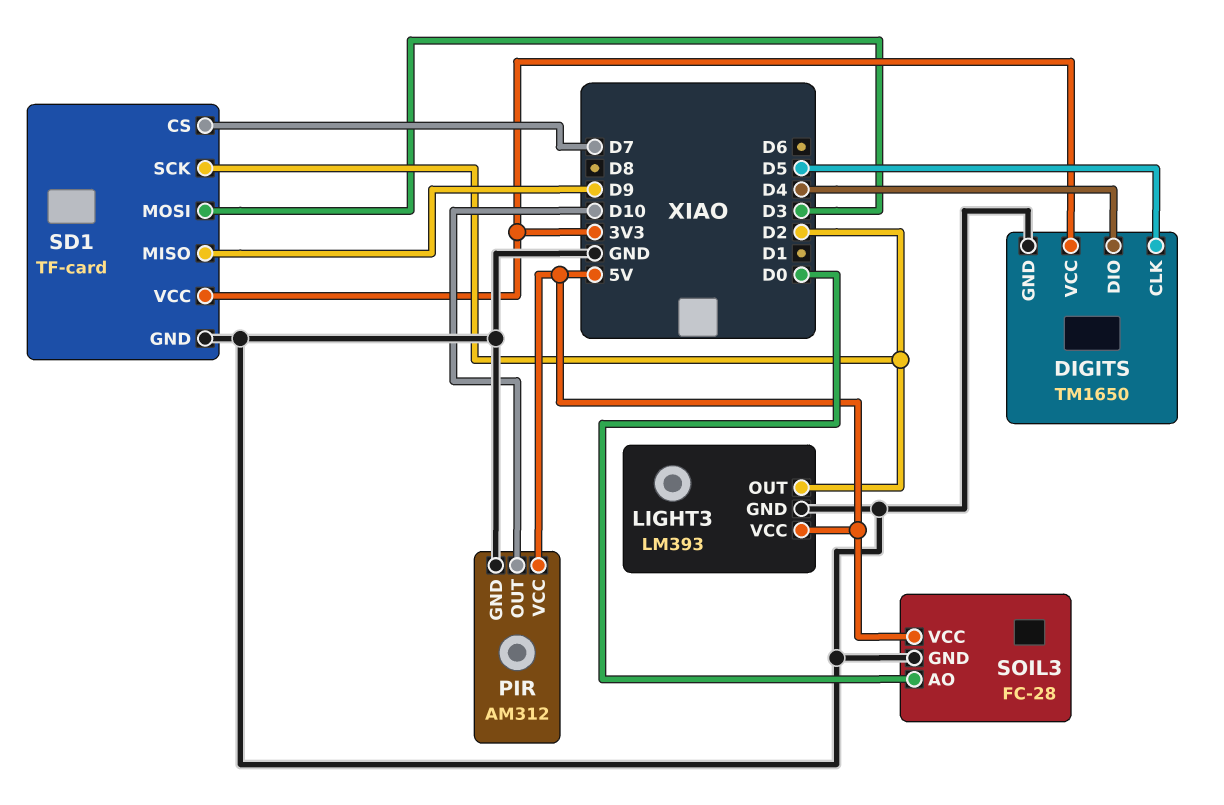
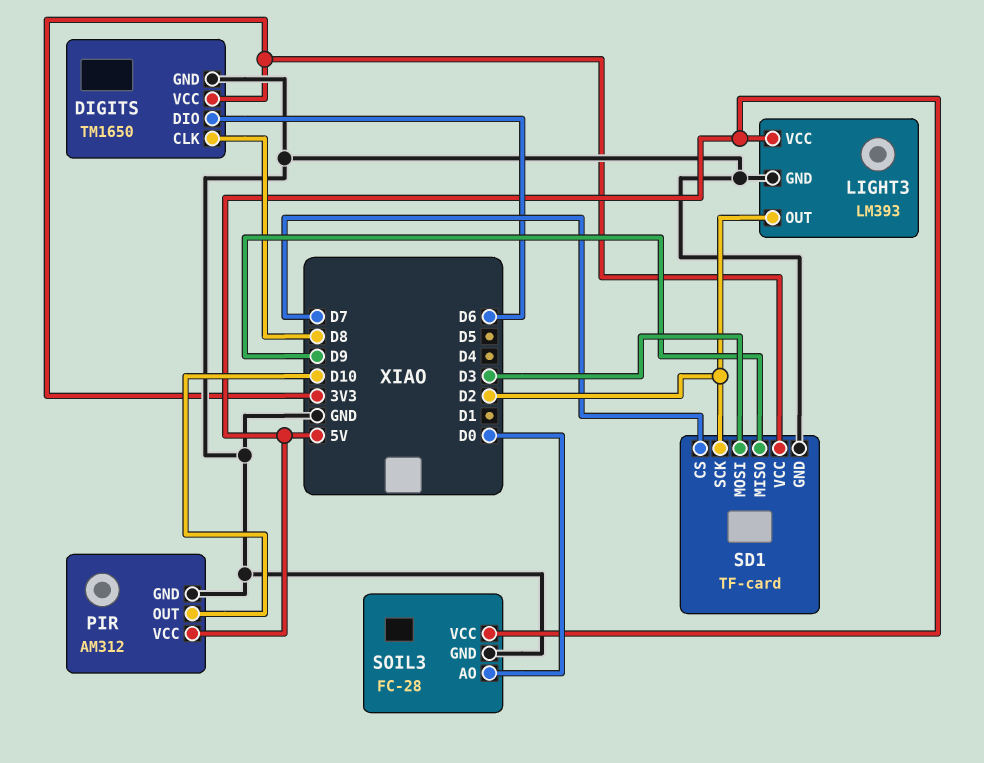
DIGITS pin CLK: D5 -> D8
DIGITS pin DIO: D4 -> D6

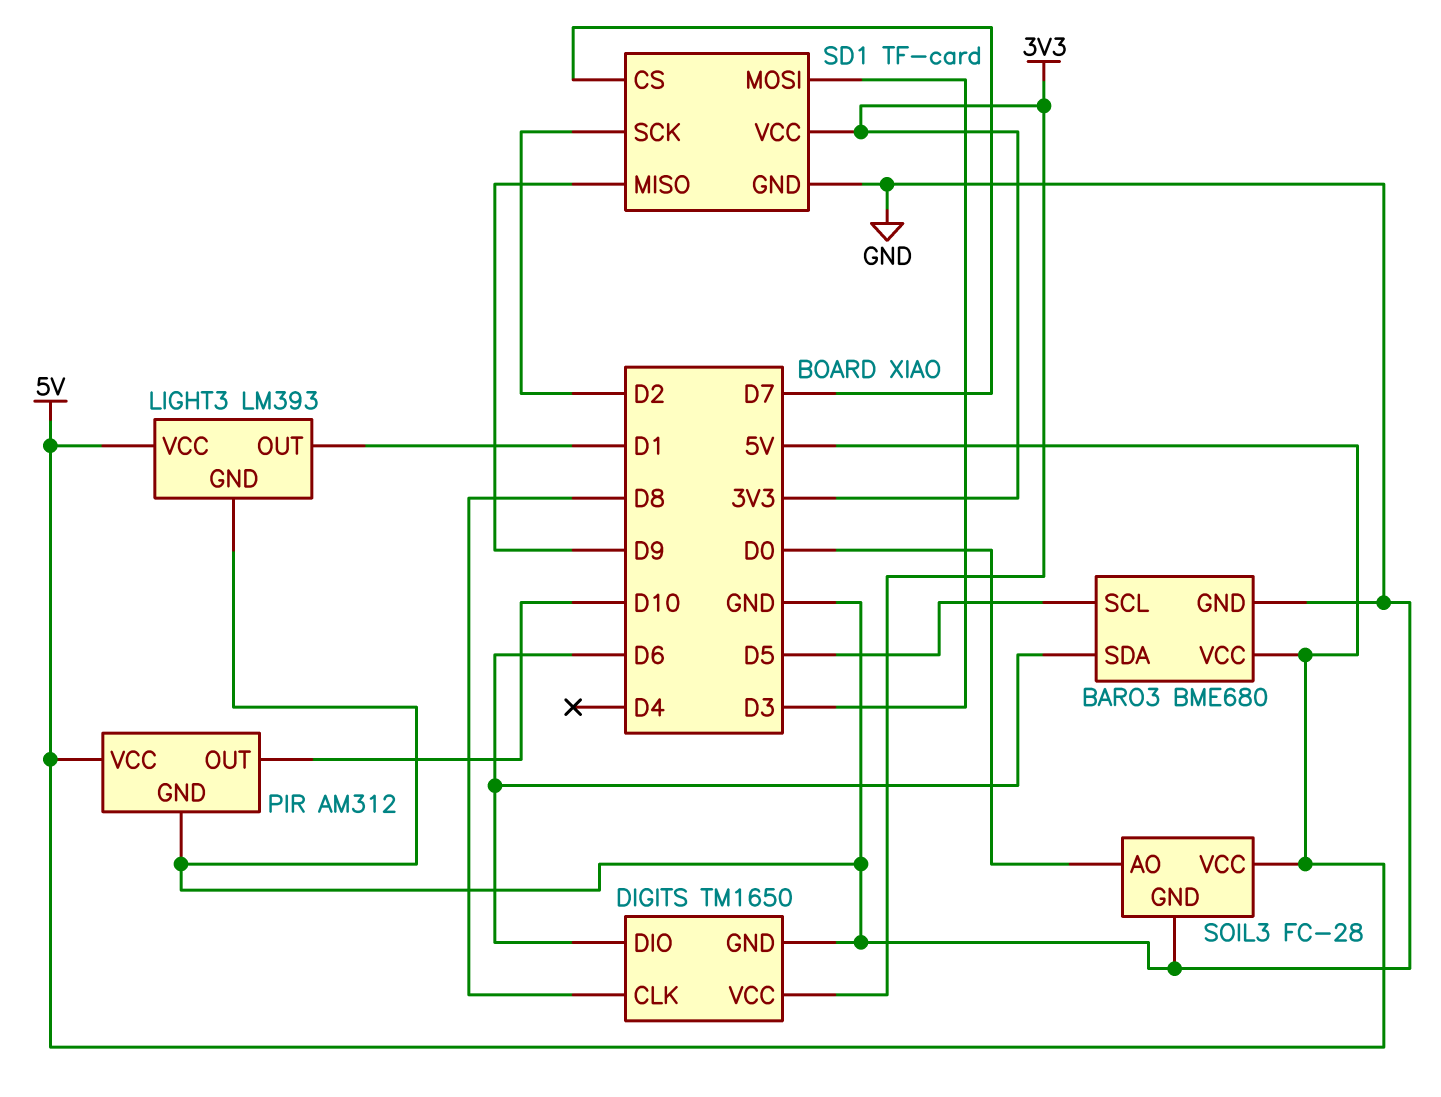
BARO3: none -> BME680
BARO3 pin GND: none -> GND
BARO3 pin SCL: none -> D5
BARO3 pin SDA: none -> D6
BARO3 pin VCC: none -> 5V
LIGHT3 pin OUT: D2 -> D1

